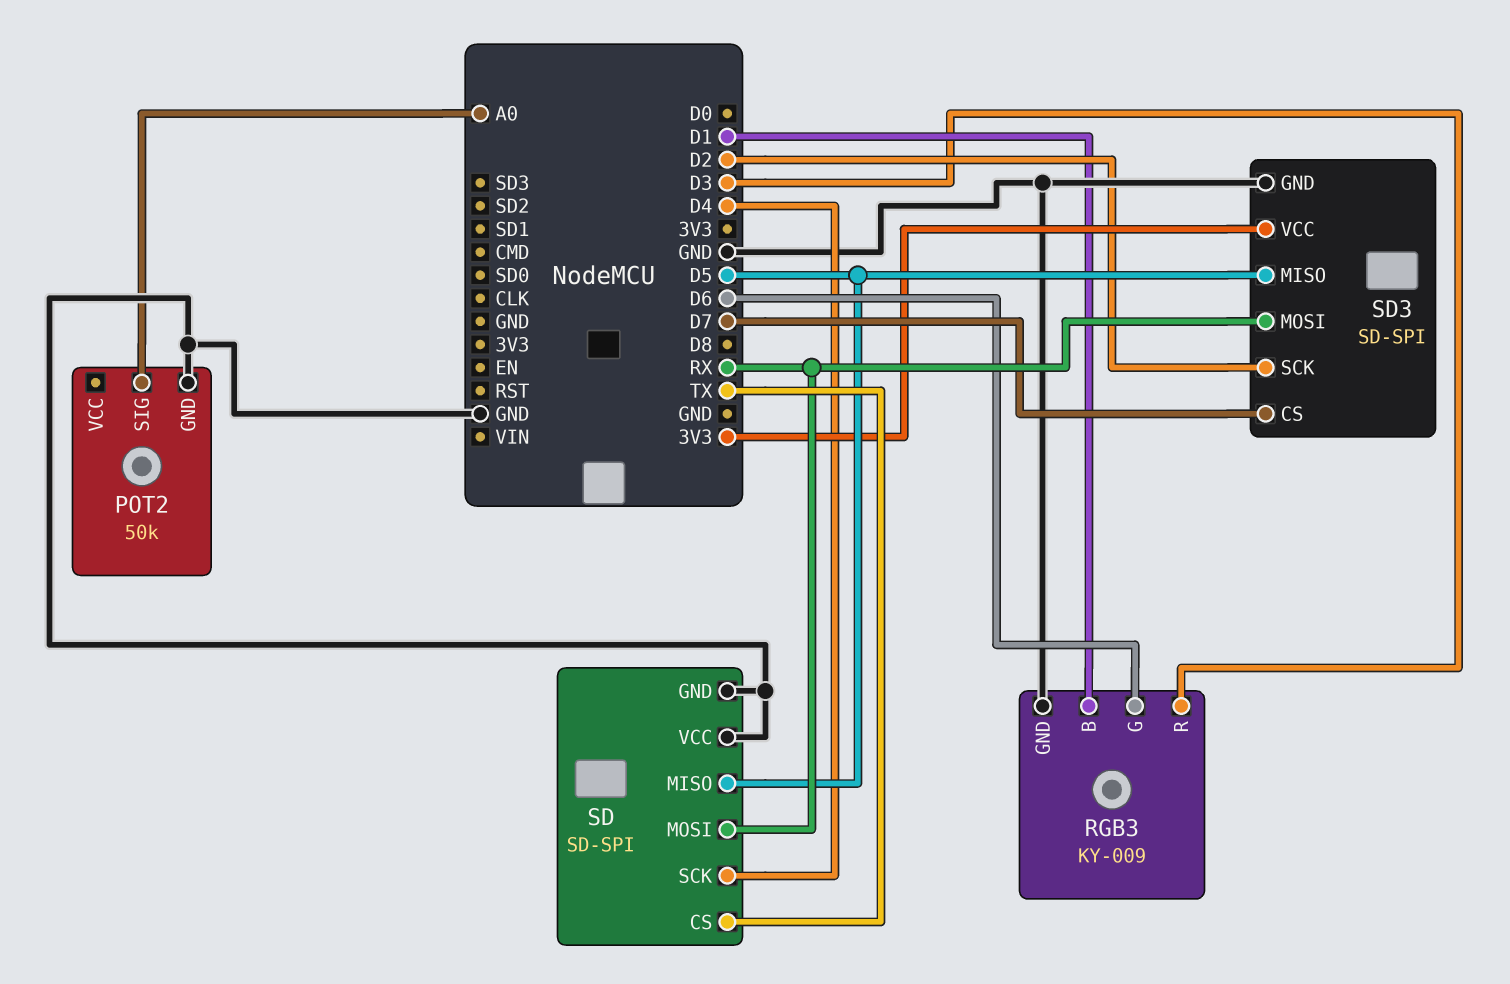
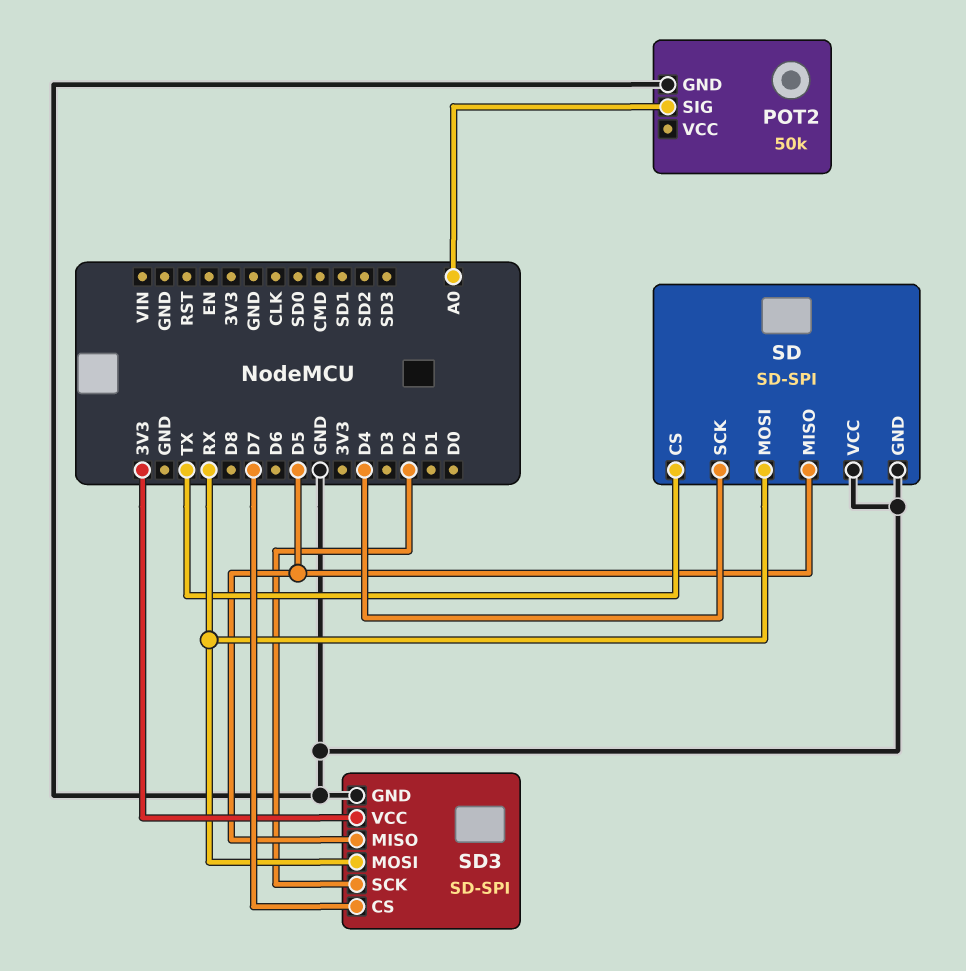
RGB3: KY-009 -> none
RGB3 pin B: D1 -> none
RGB3 pin G: D6 -> none
RGB3 pin GND: GND -> none
RGB3 pin R: D3 -> none

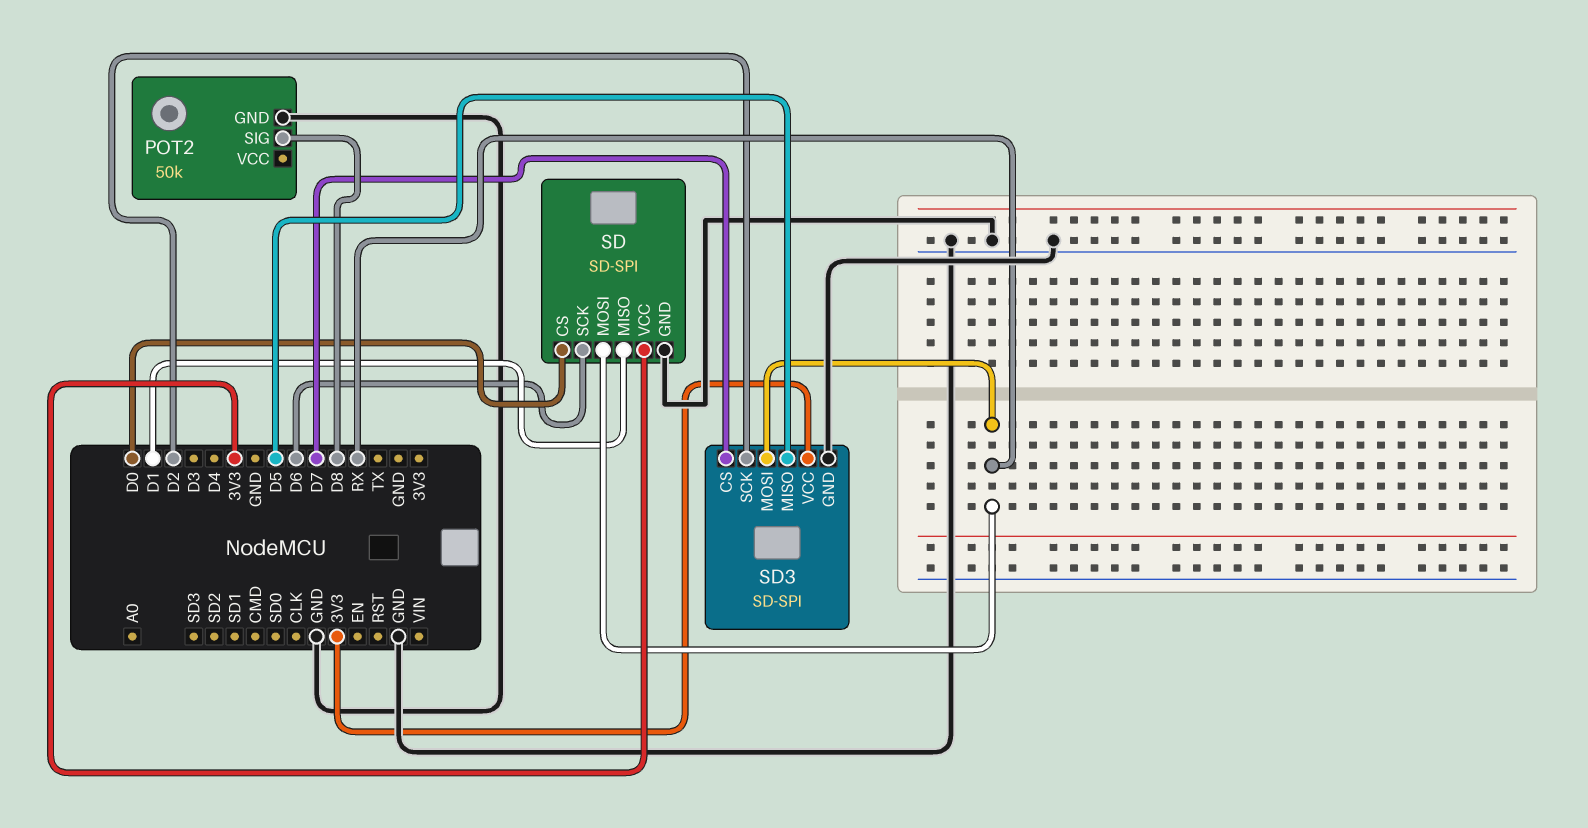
POT2 pin SIG: A0 -> D8
SD pin CS: TX -> D0
SD pin MISO: D5 -> D1
SD pin SCK: D4 -> D6
SD pin VCC: GND -> 3V3

